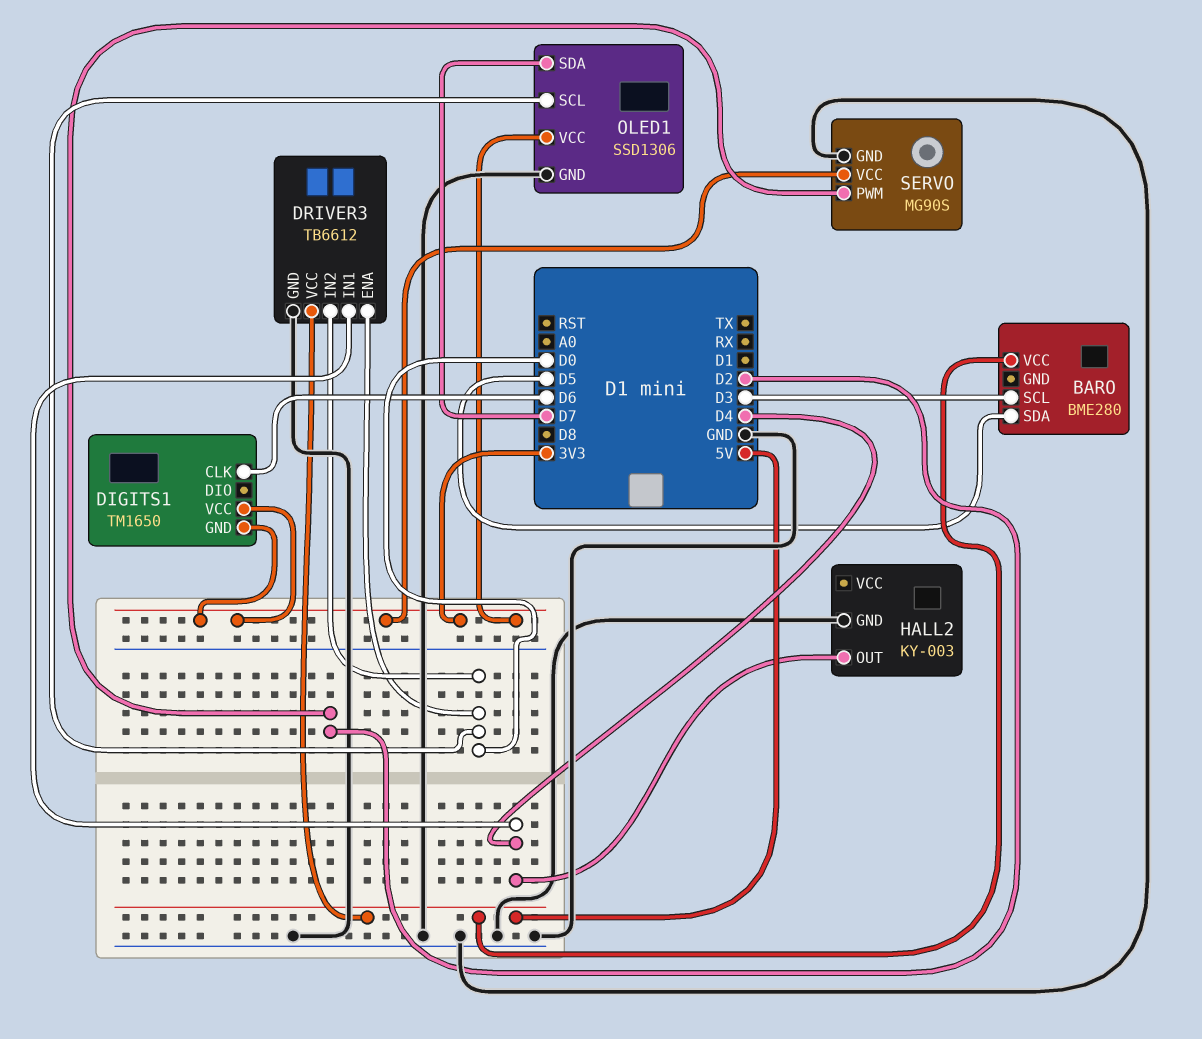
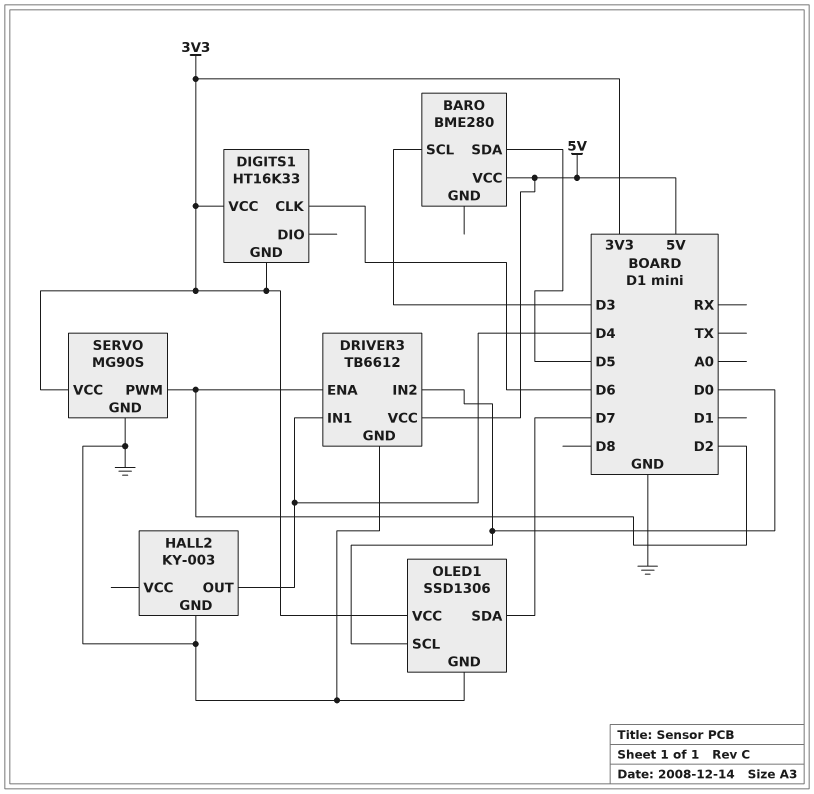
DIGITS1: TM1650 -> HT16K33
DRIVER3 pin ENA: D0 -> D2

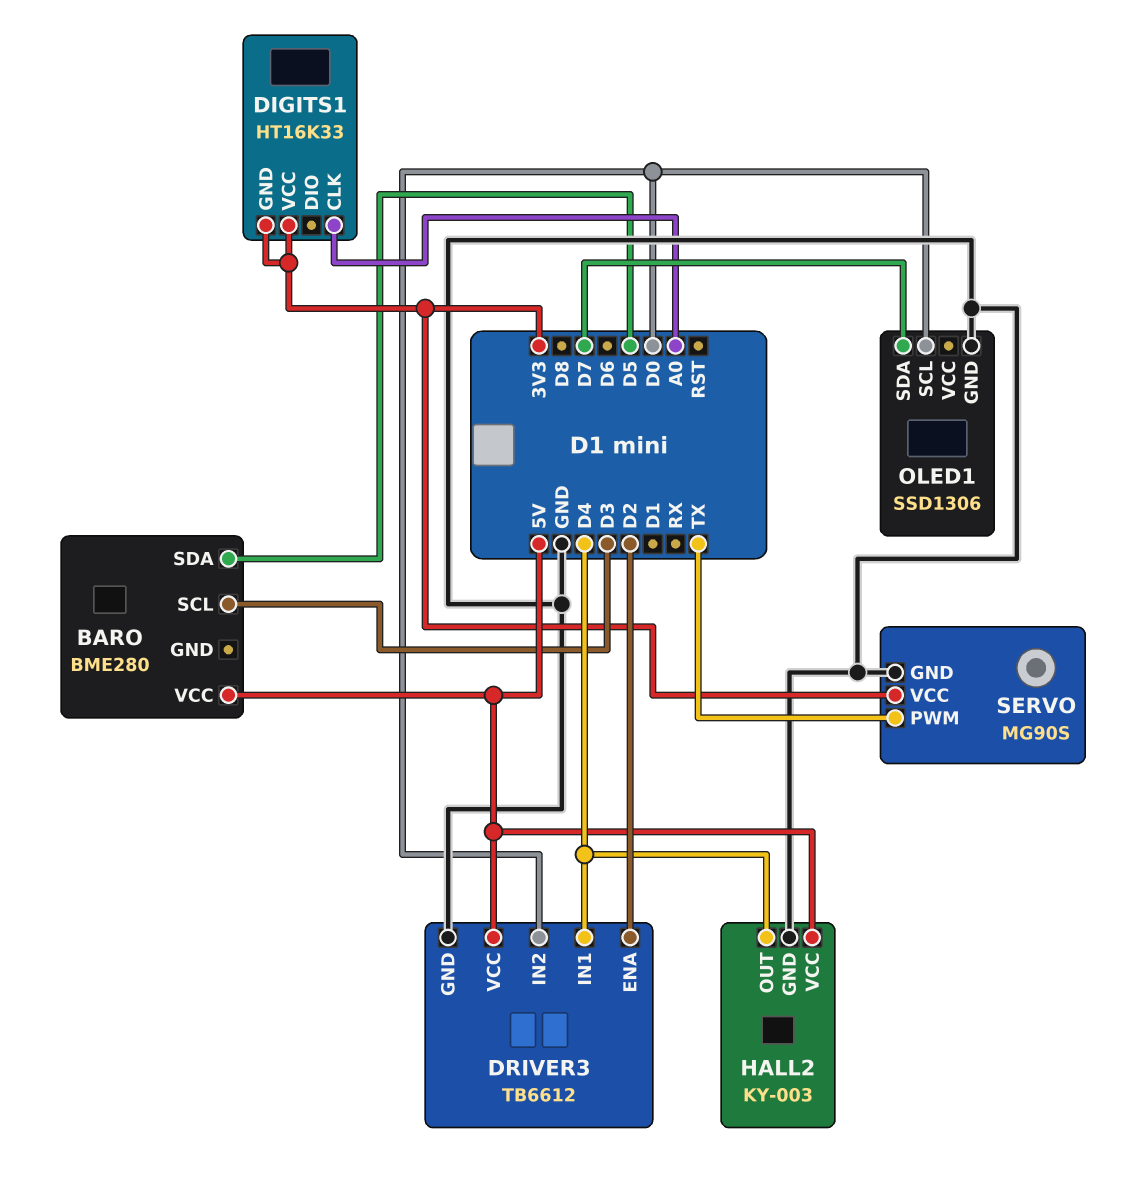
DIGITS1 pin CLK: D6 -> A0
HALL2 pin VCC: none -> 5V
OLED1 pin VCC: 3V3 -> none
SERVO pin PWM: D2 -> TX

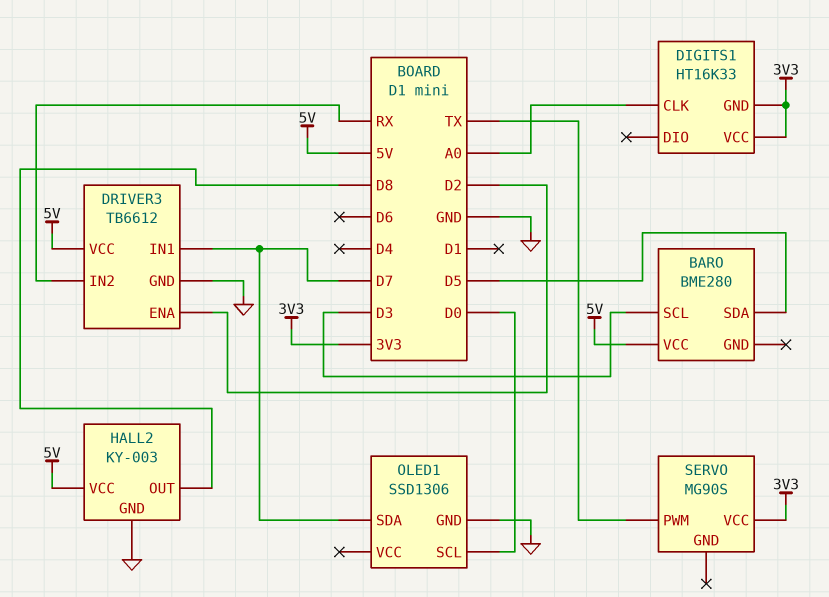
DRIVER3 pin IN1: D4 -> D7
DRIVER3 pin IN2: D0 -> RX
HALL2 pin OUT: D4 -> D8
SERVO pin GND: GND -> none

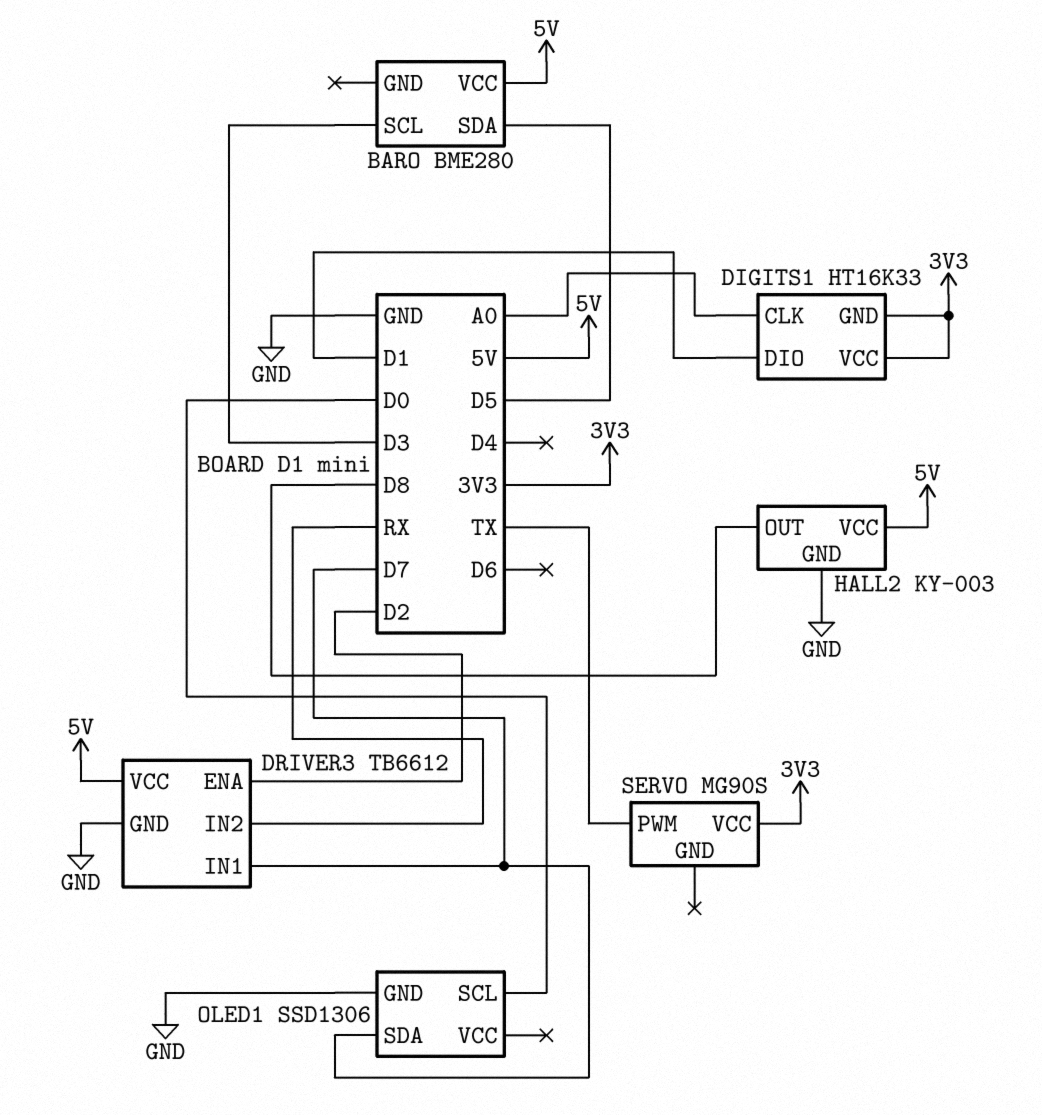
DIGITS1 pin DIO: none -> D1

